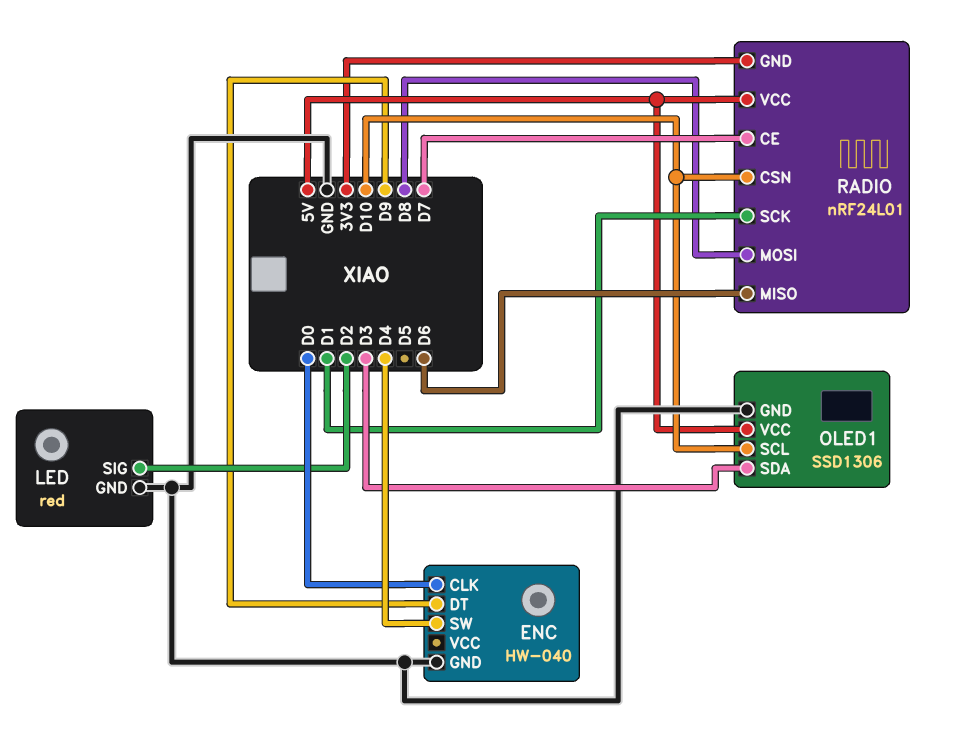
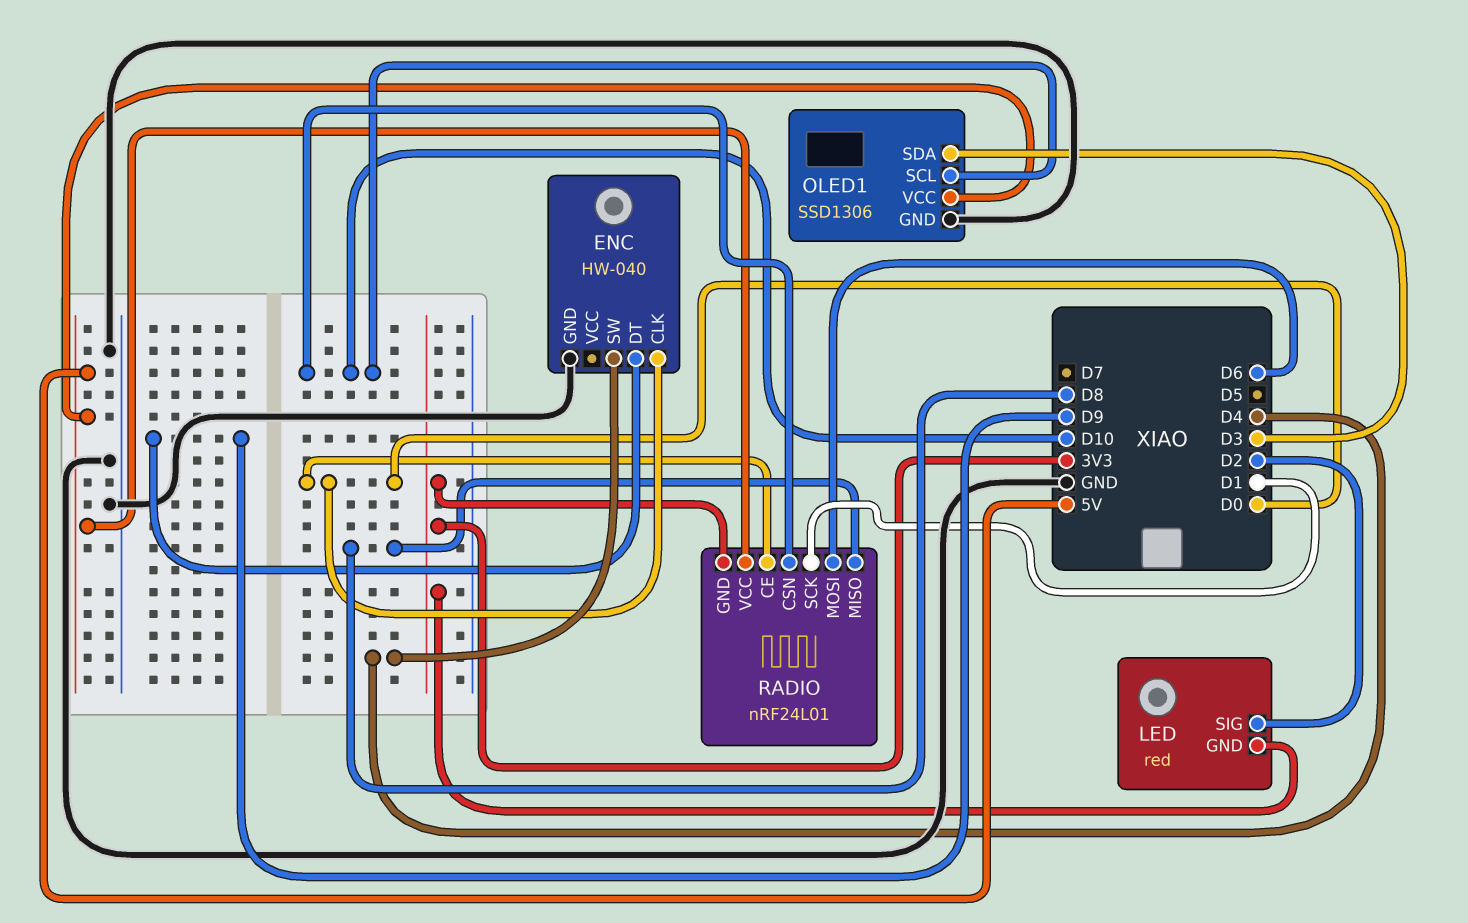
LED pin GND: GND -> 3V3
RADIO pin CE: D7 -> D0
RADIO pin MISO: D6 -> D8
RADIO pin MOSI: D8 -> D6

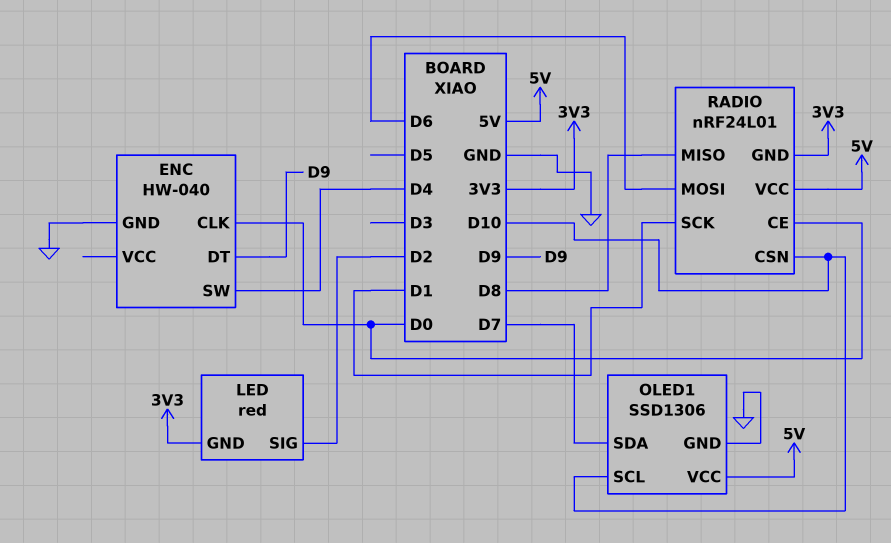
OLED1 pin SDA: D3 -> D7

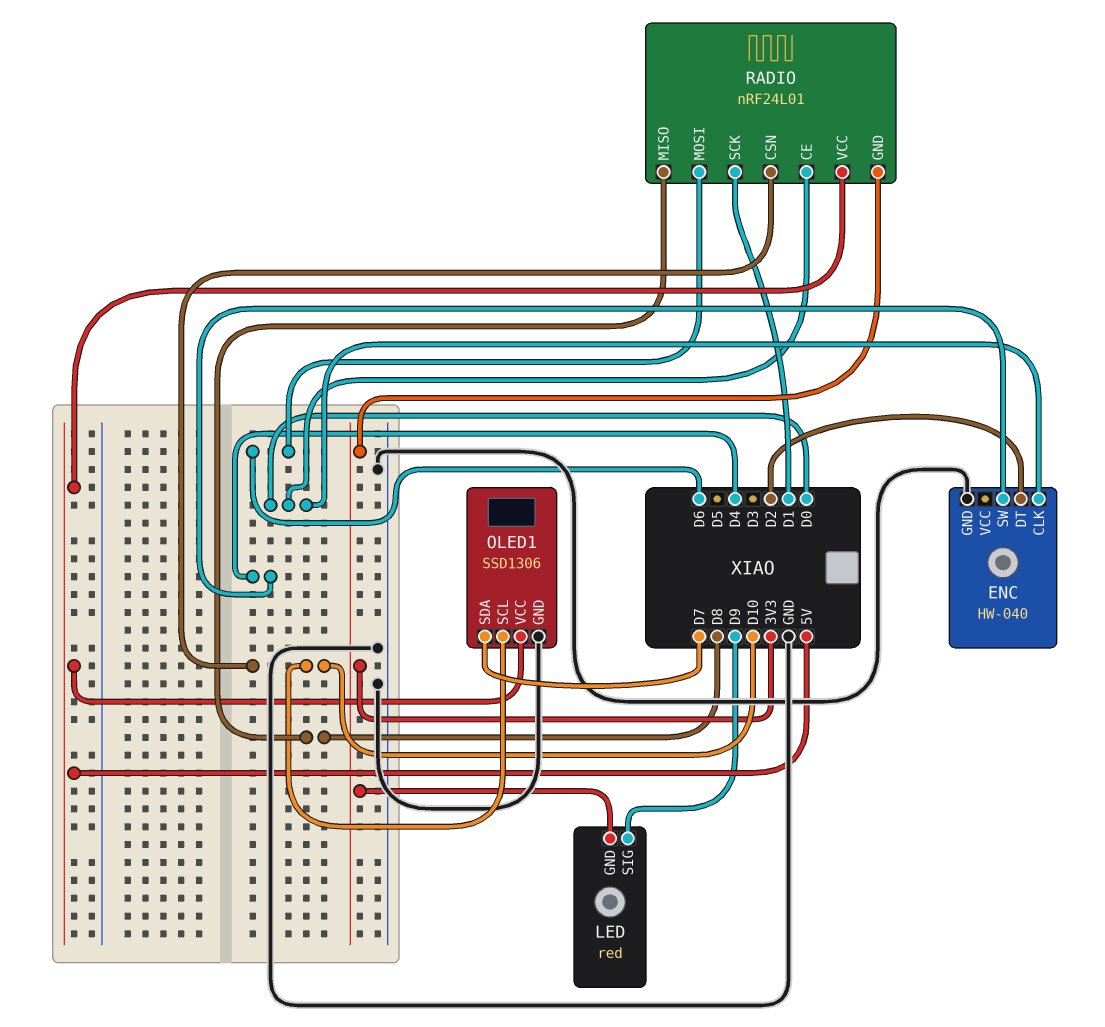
ENC pin DT: D9 -> D2
LED pin SIG: D2 -> D9

